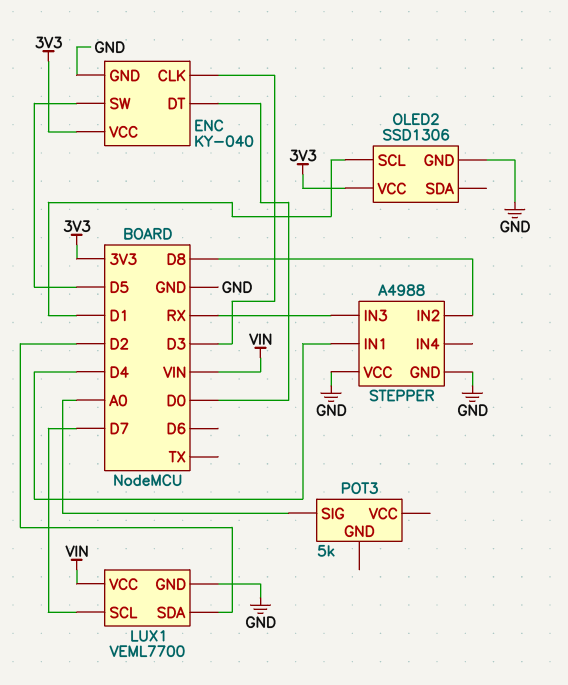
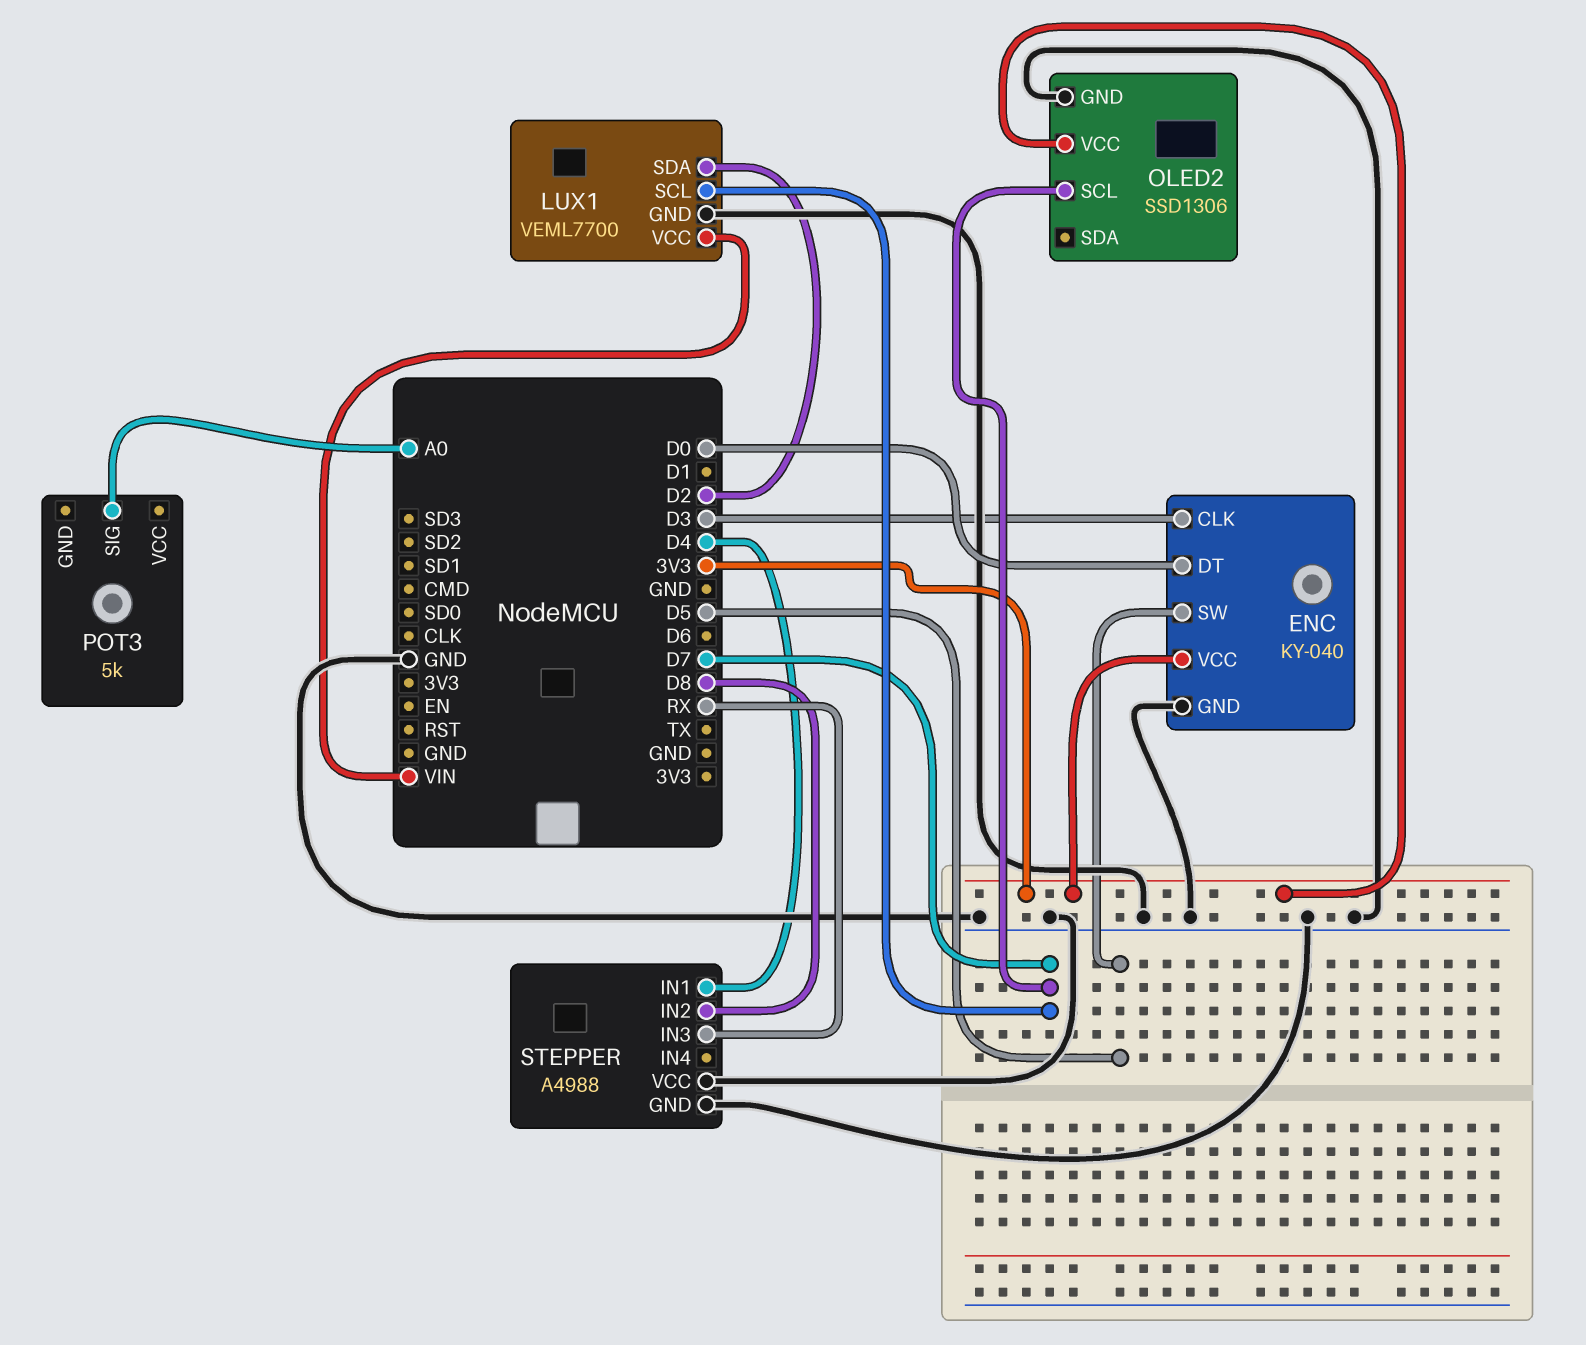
OLED2 pin SCL: D1 -> D7

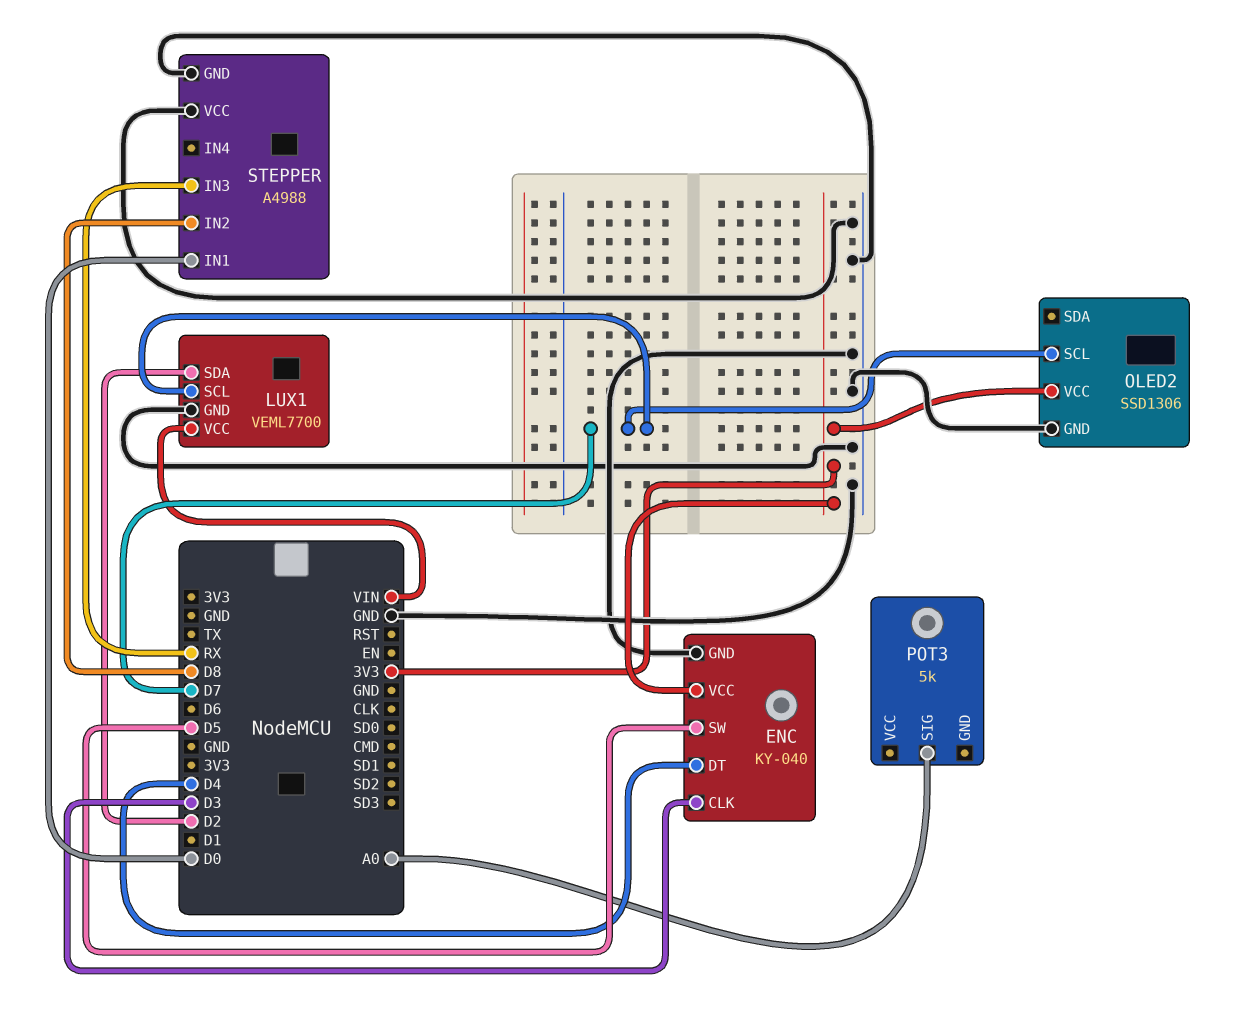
ENC pin DT: D0 -> D4
STEPPER pin IN1: D4 -> D0

